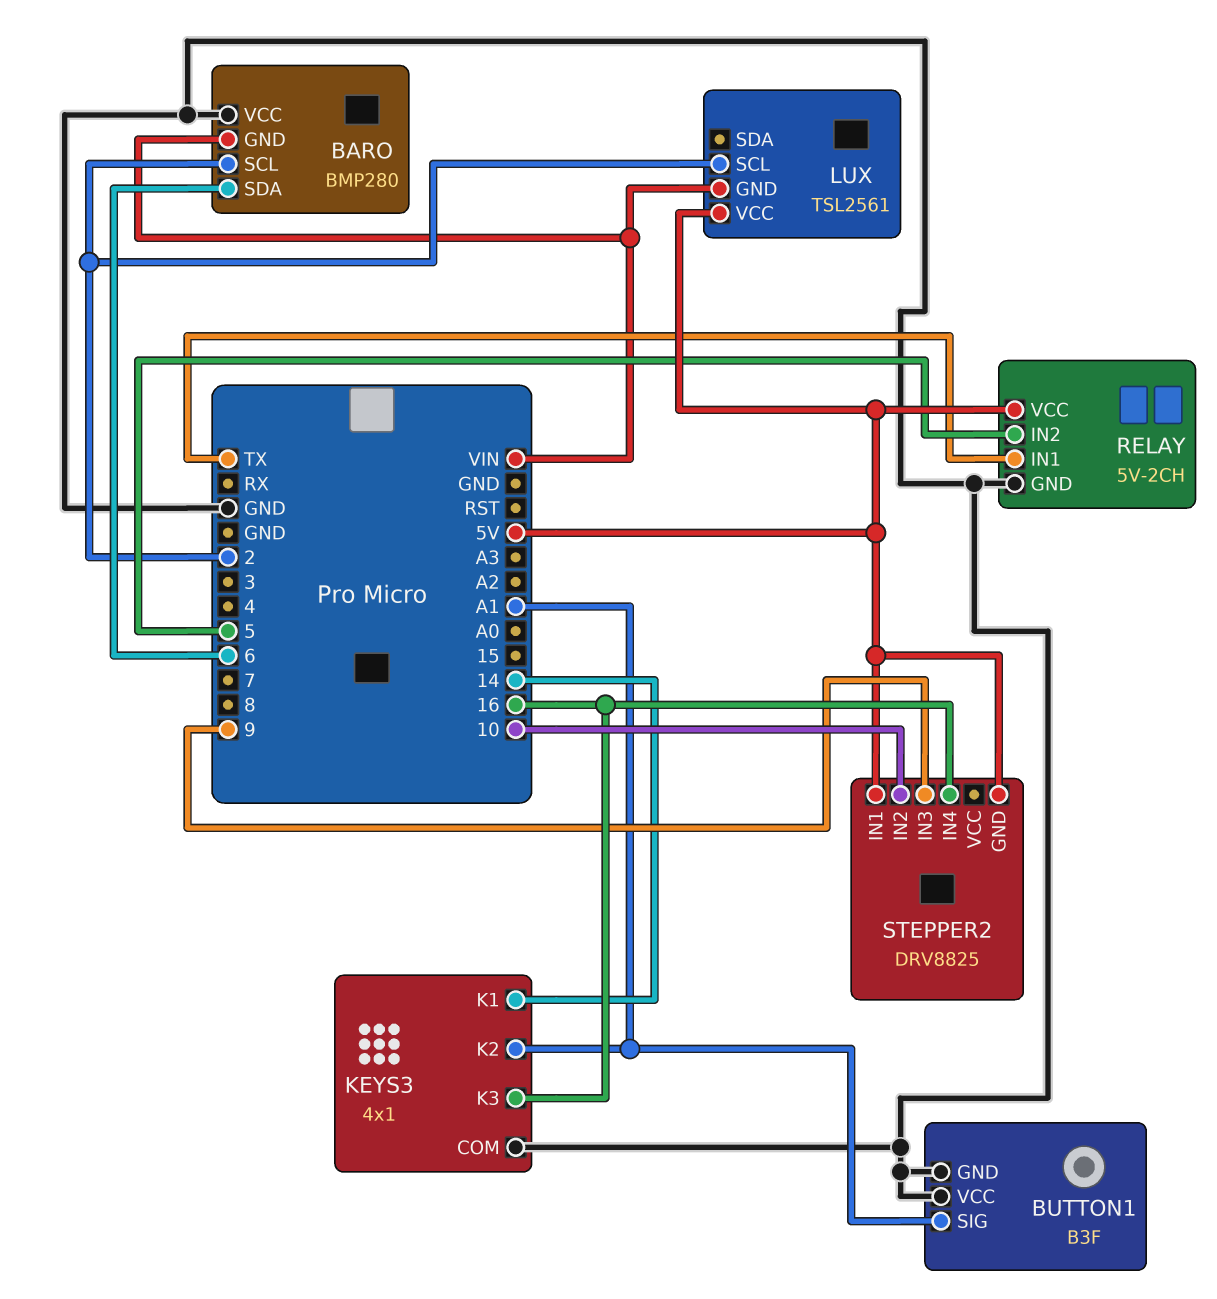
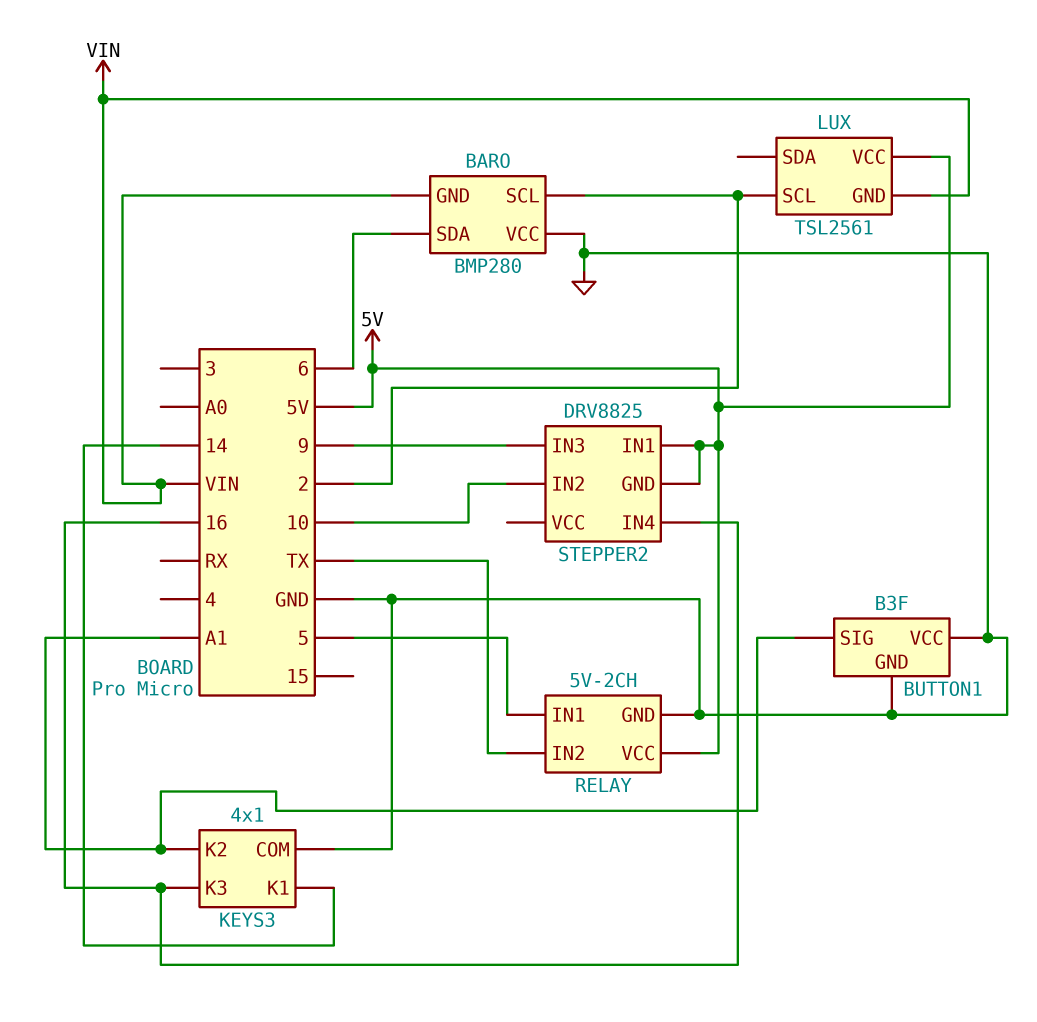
RELAY pin IN1: TX -> 5
RELAY pin IN2: 5 -> TX

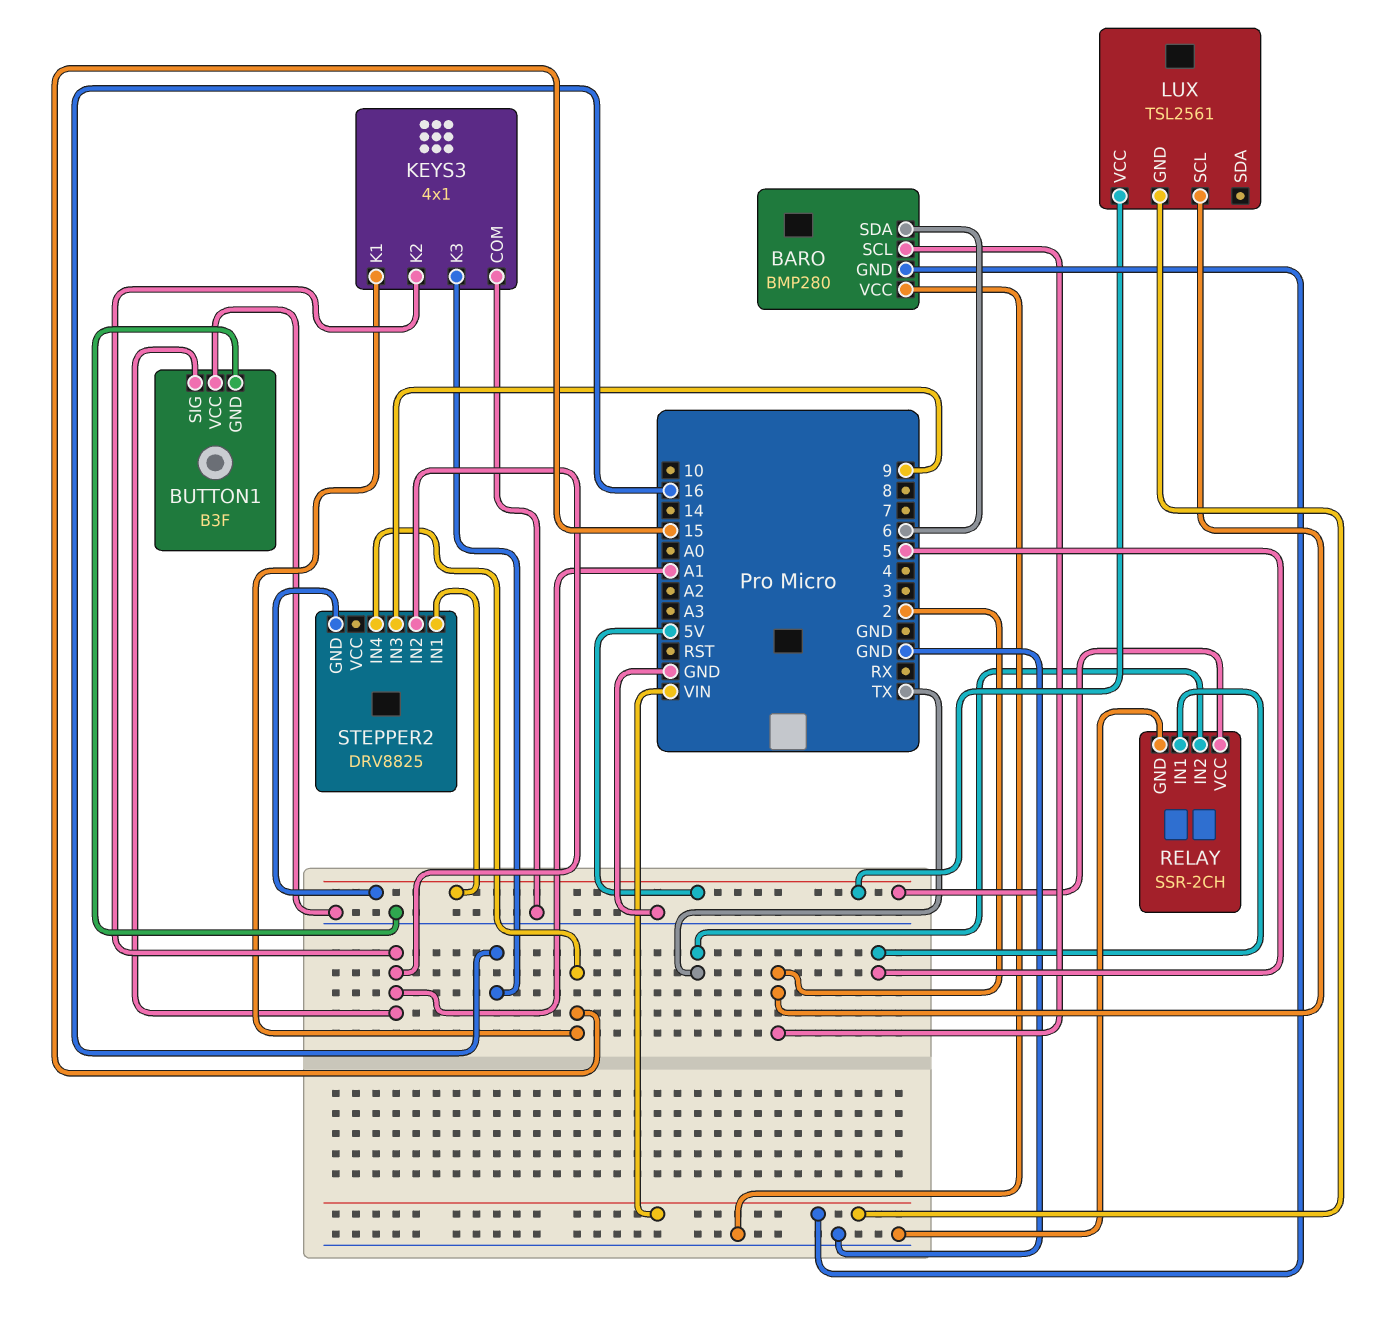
KEYS3 pin K1: 14 -> 15
RELAY: 5V-2CH -> SSR-2CH
STEPPER2 pin IN2: 10 -> A1
STEPPER2 pin IN4: 16 -> 15

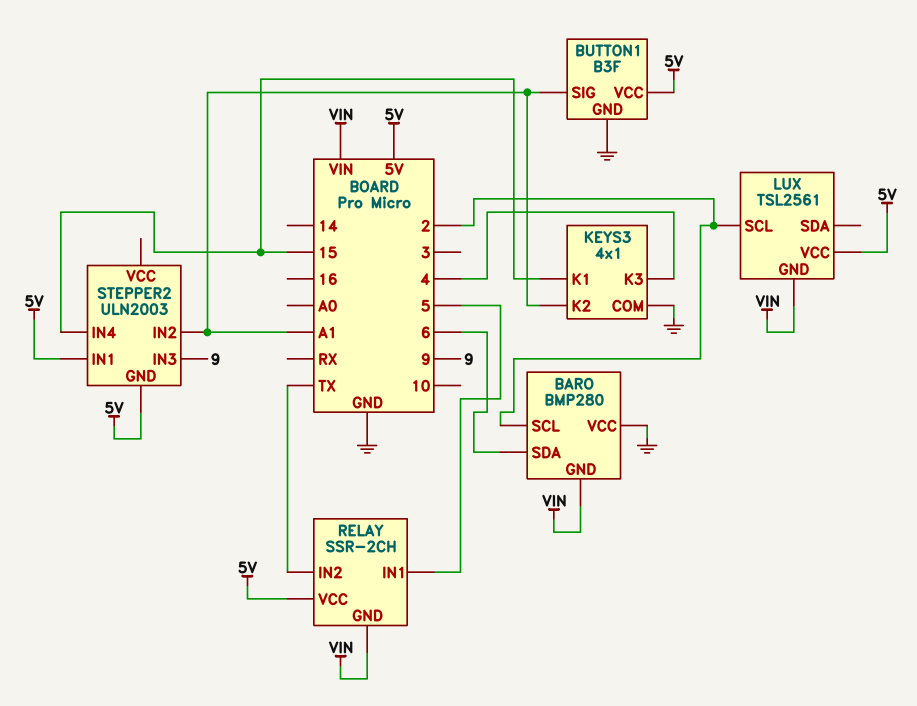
BUTTON1 pin VCC: GND -> 5V
KEYS3 pin K3: 16 -> 4
RELAY pin GND: GND -> VIN
STEPPER2: DRV8825 -> ULN2003

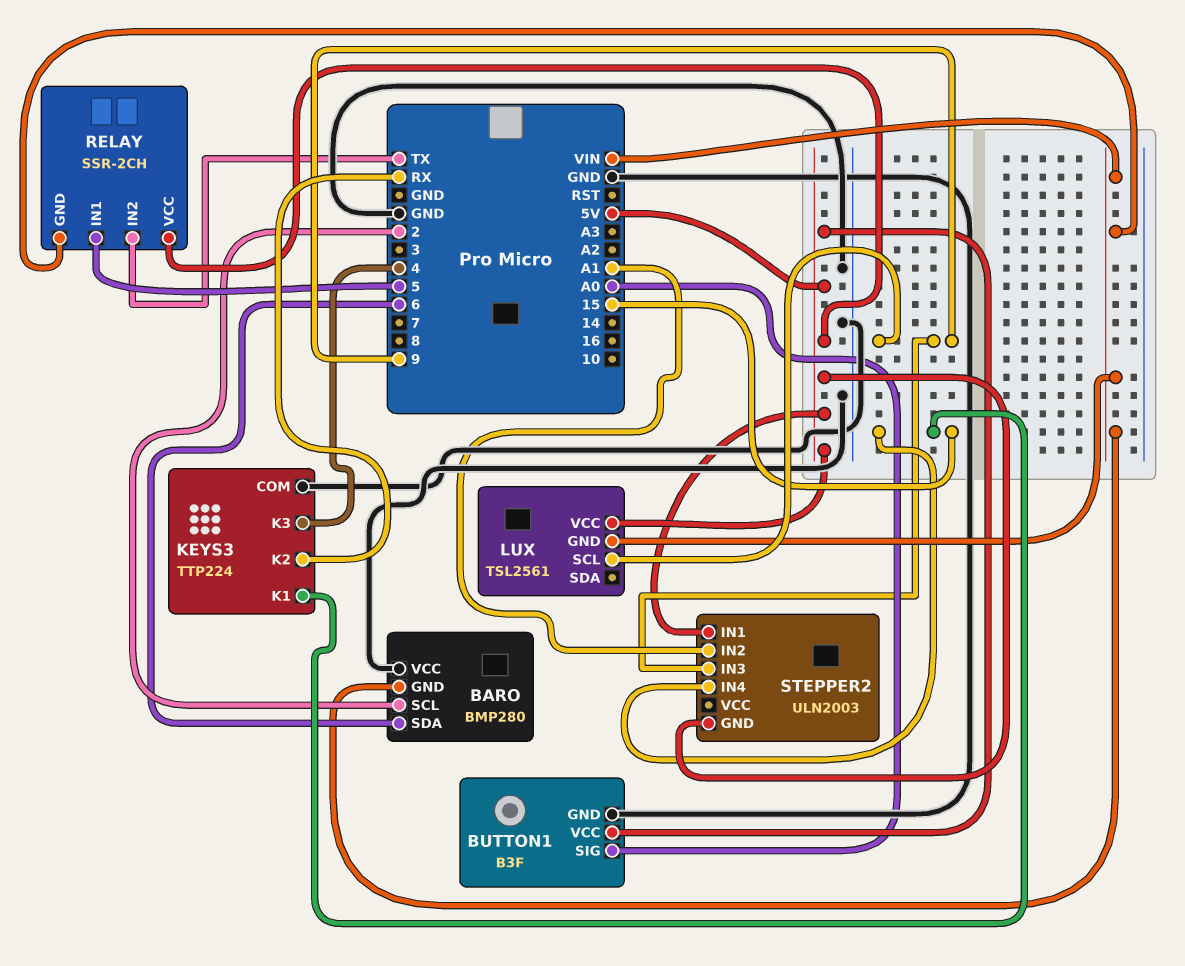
BUTTON1 pin SIG: A1 -> A0
KEYS3: 4x1 -> TTP224
KEYS3 pin K2: A1 -> RX
LUX pin SCL: 2 -> 9

